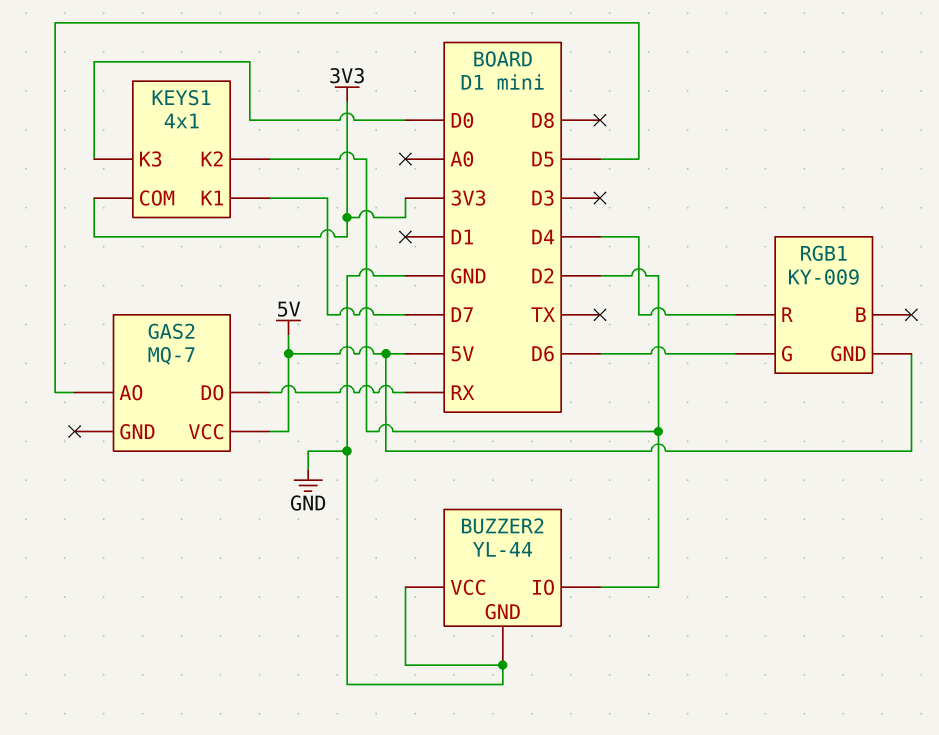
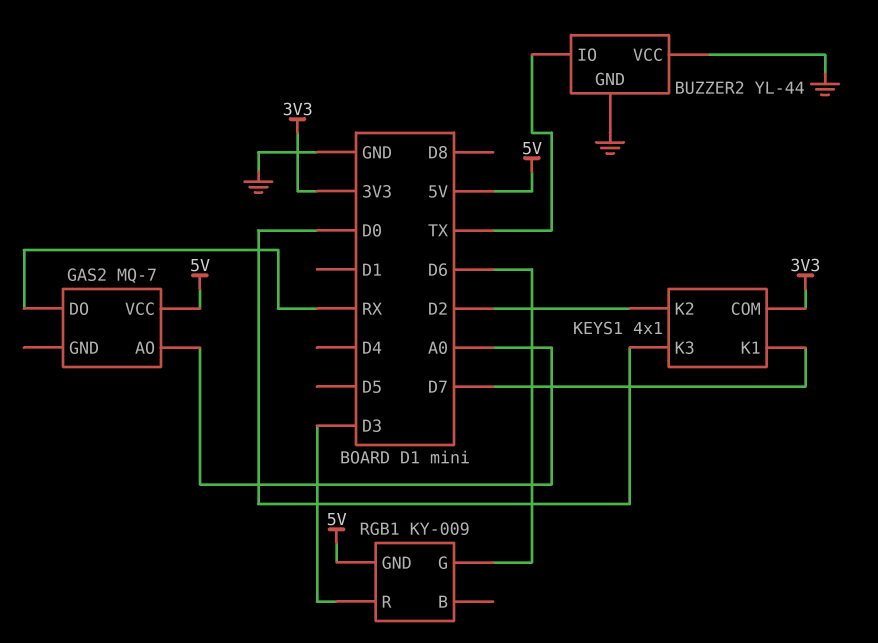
BUZZER2 pin IO: D2 -> TX
GAS2 pin AO: D5 -> A0
RGB1 pin R: D4 -> D3

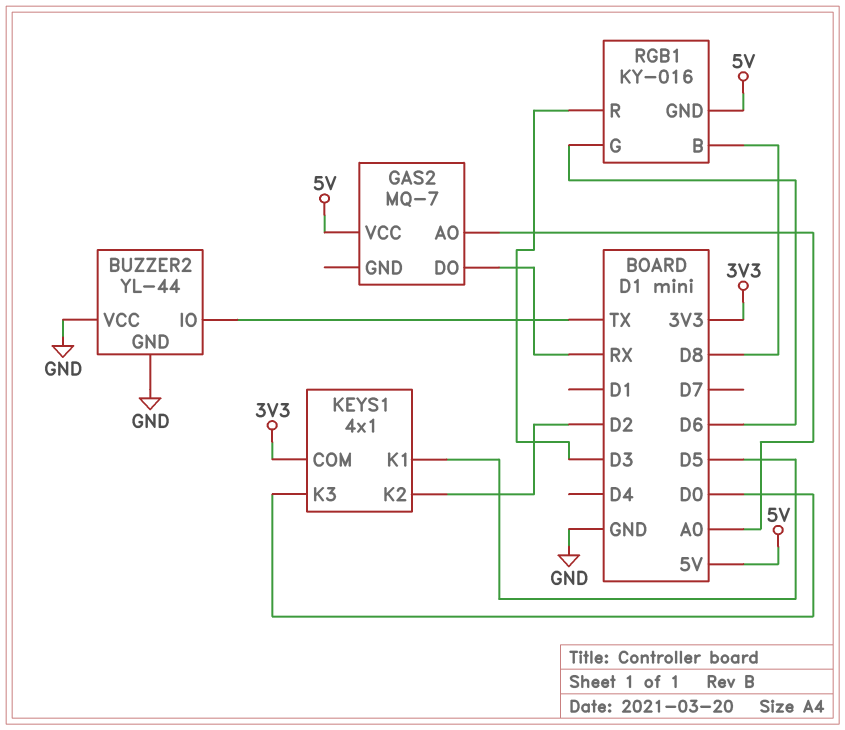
KEYS1 pin K1: D7 -> D5
RGB1: KY-009 -> KY-016
RGB1 pin B: none -> D8

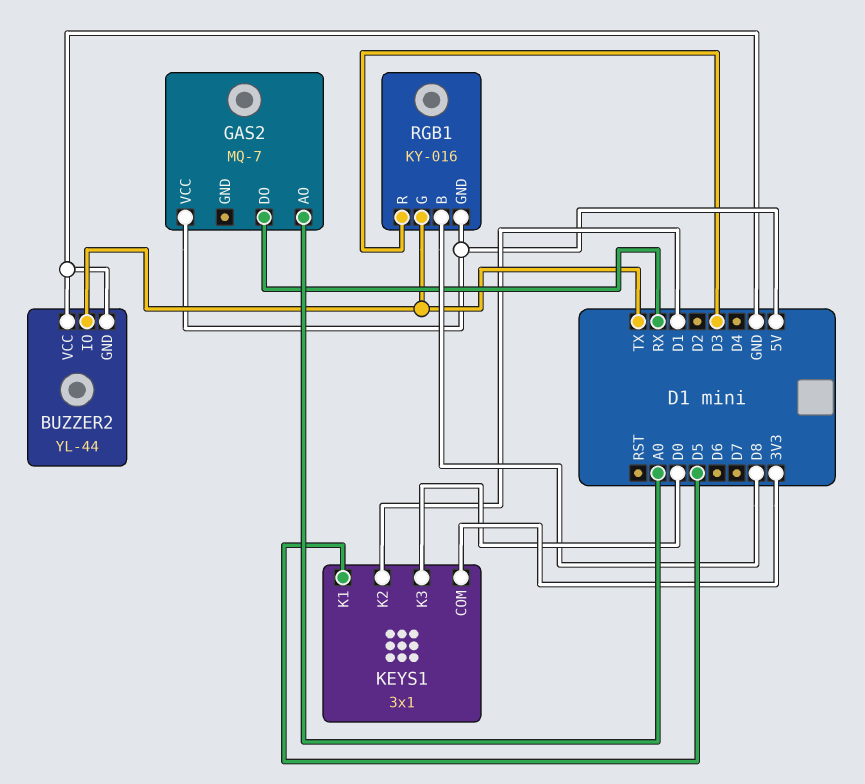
KEYS1: 4x1 -> 3x1
KEYS1 pin K2: D2 -> D1
RGB1 pin G: D6 -> TX

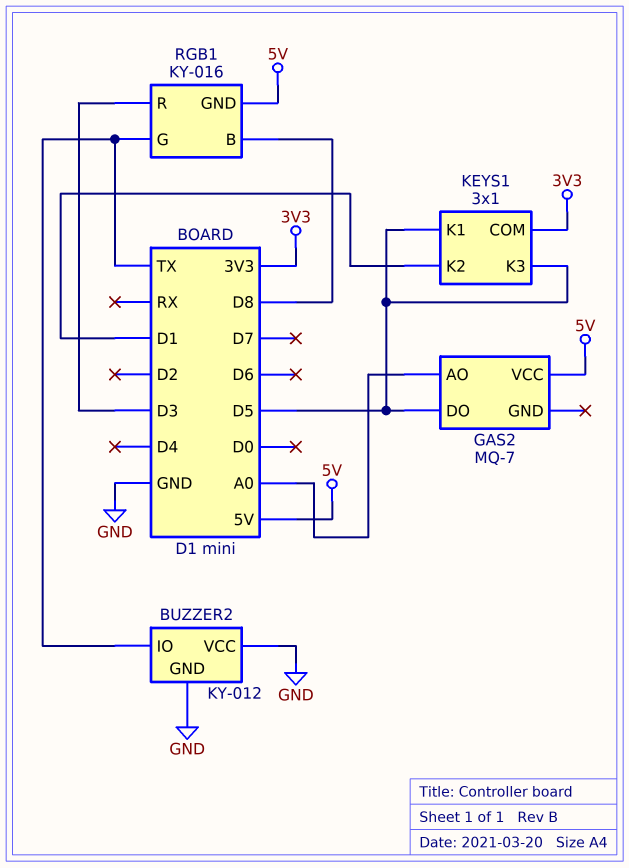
BUZZER2: YL-44 -> KY-012
GAS2 pin DO: RX -> D5
KEYS1 pin K3: D0 -> D5

